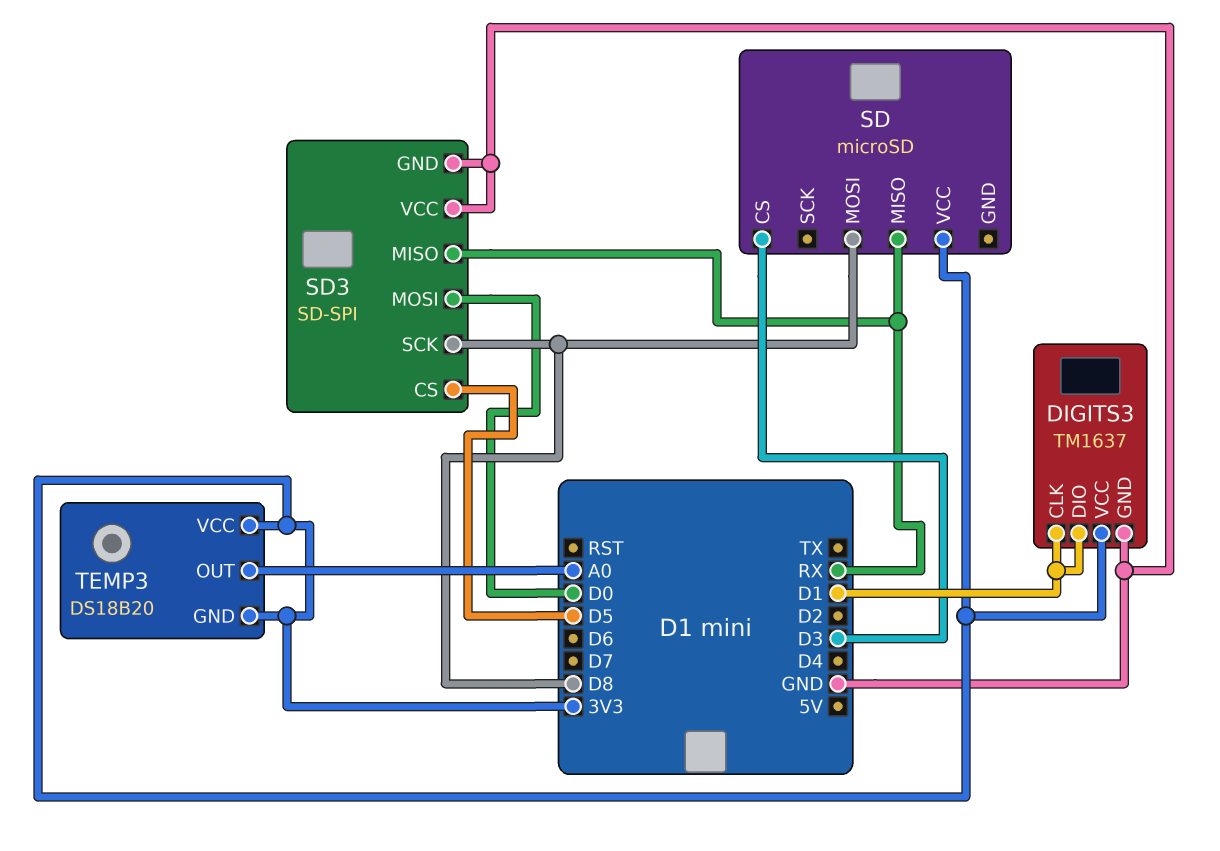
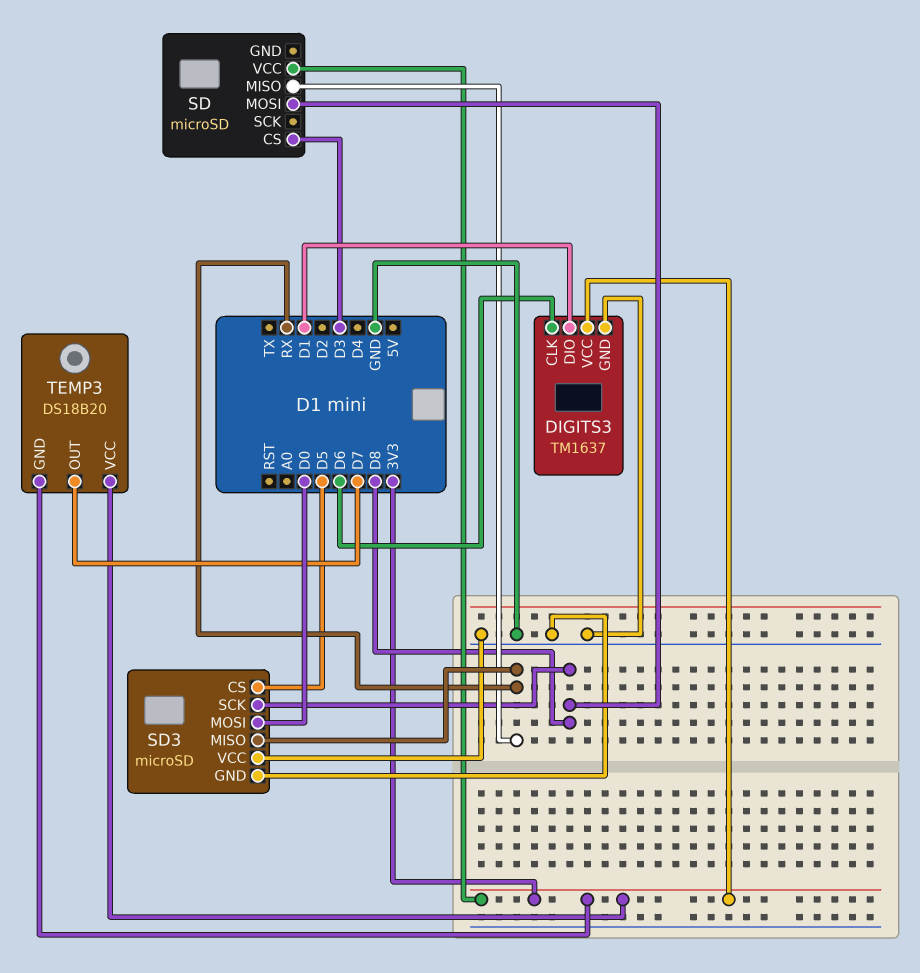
DIGITS3 pin CLK: D1 -> D6
SD3: SD-SPI -> microSD
TEMP3 pin OUT: A0 -> D7

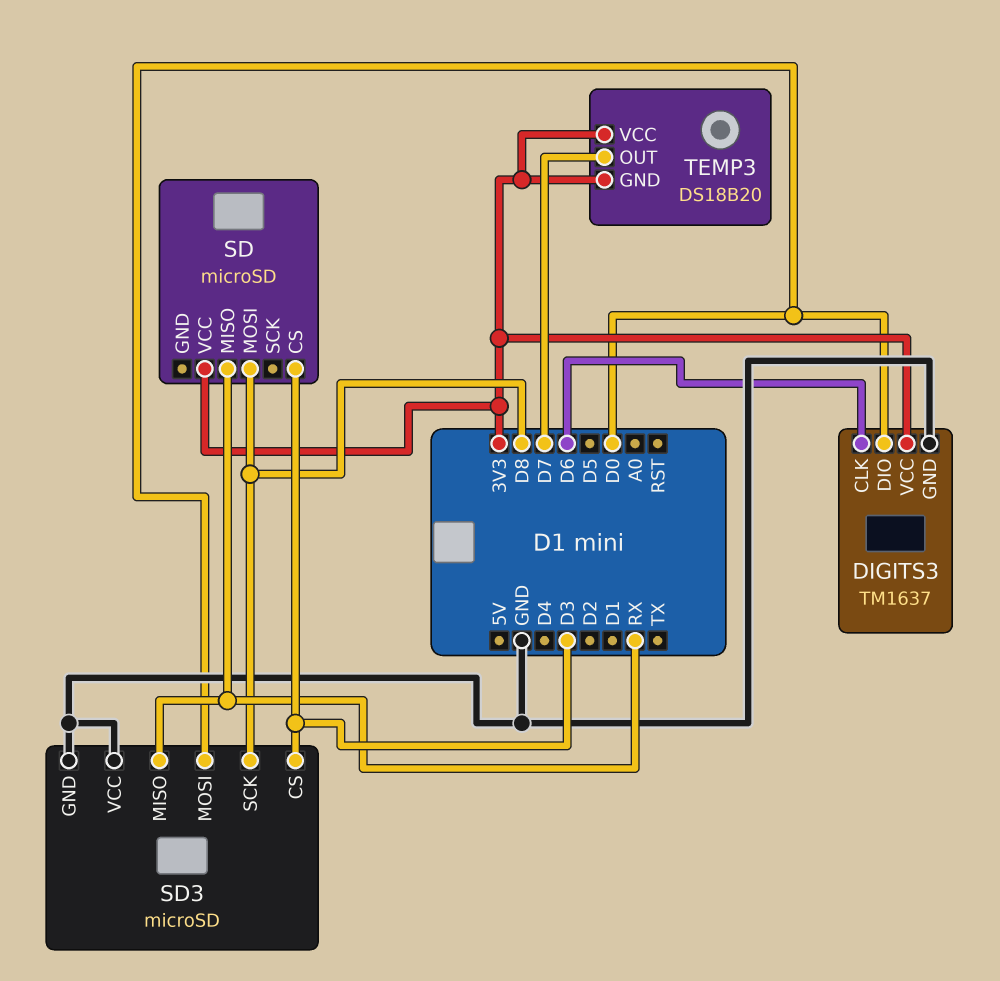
DIGITS3 pin DIO: D1 -> D0
SD3 pin CS: D5 -> D3

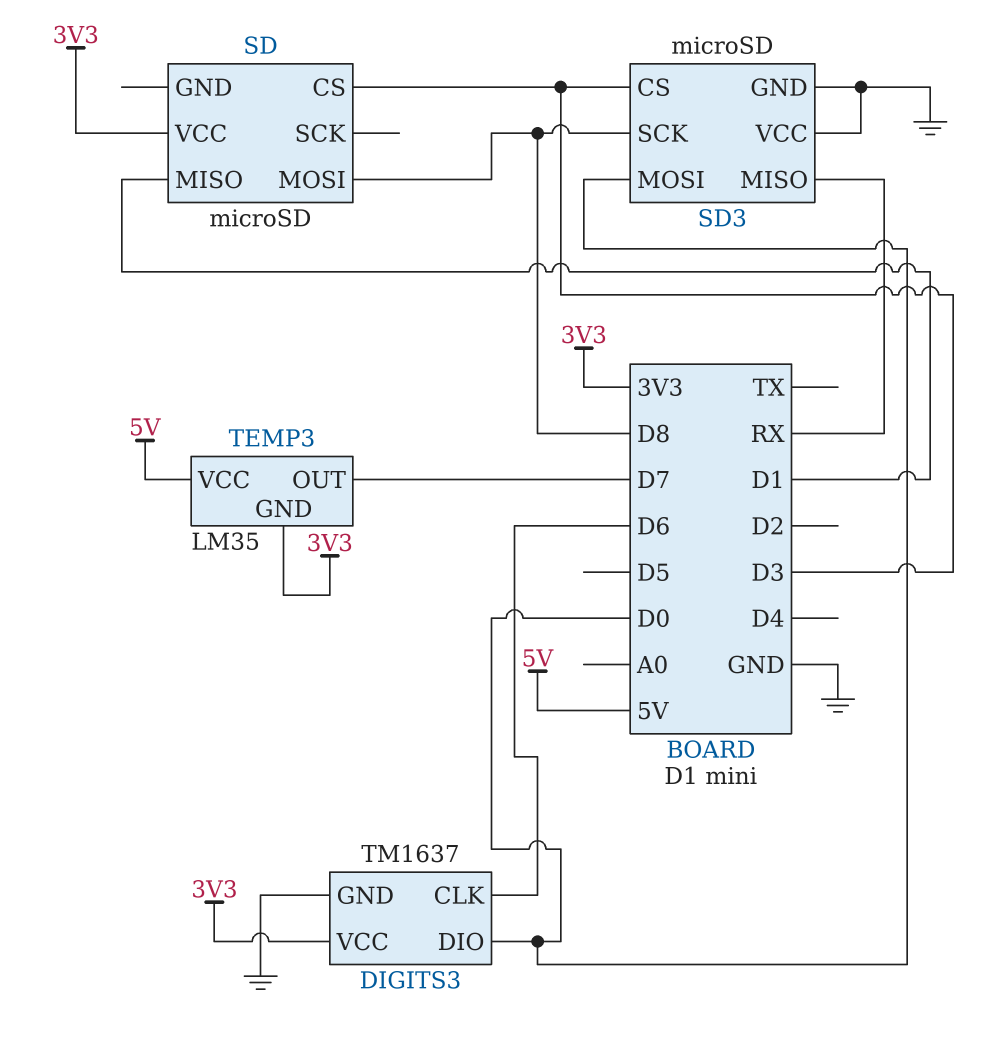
SD pin MISO: RX -> D1
TEMP3: DS18B20 -> LM35
TEMP3 pin VCC: 3V3 -> 5V

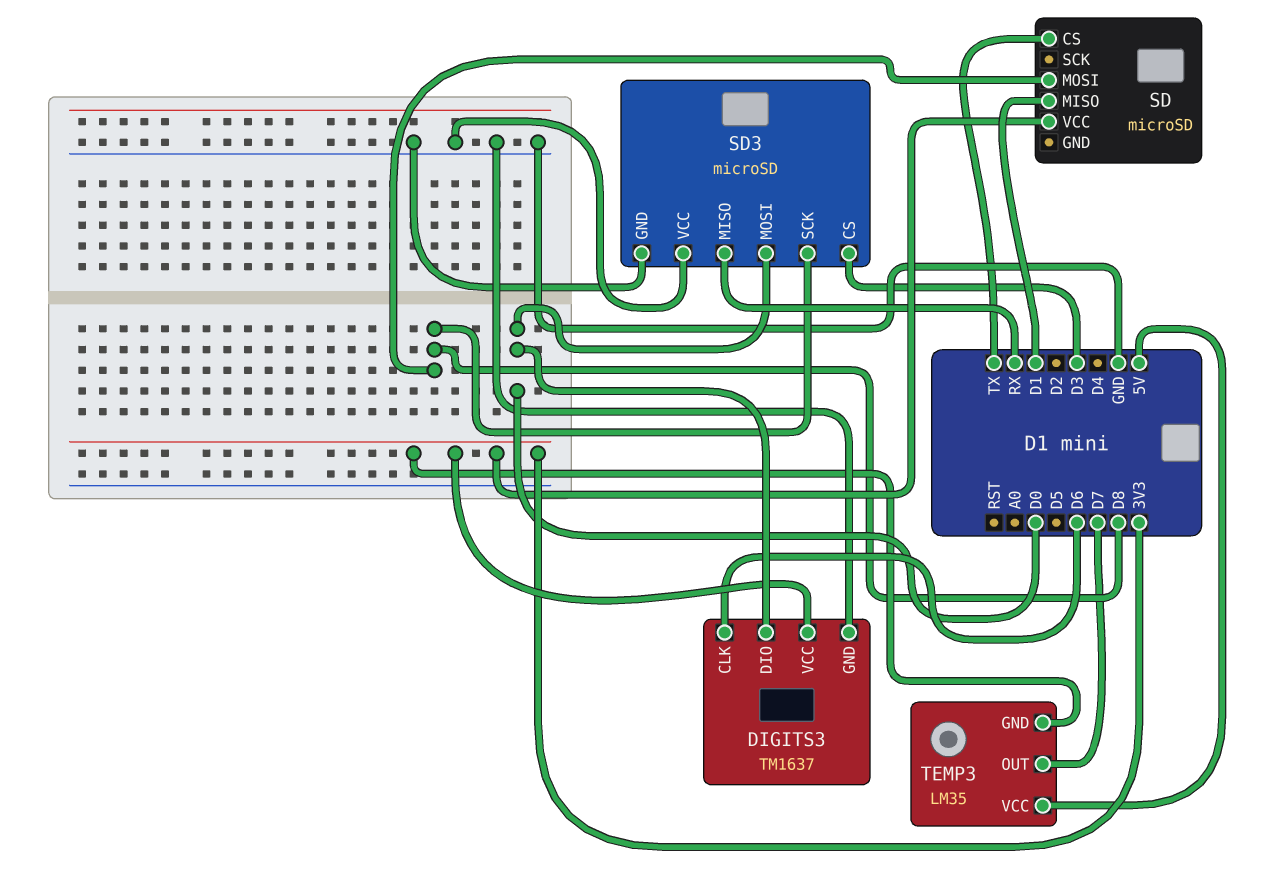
SD pin CS: D3 -> TX

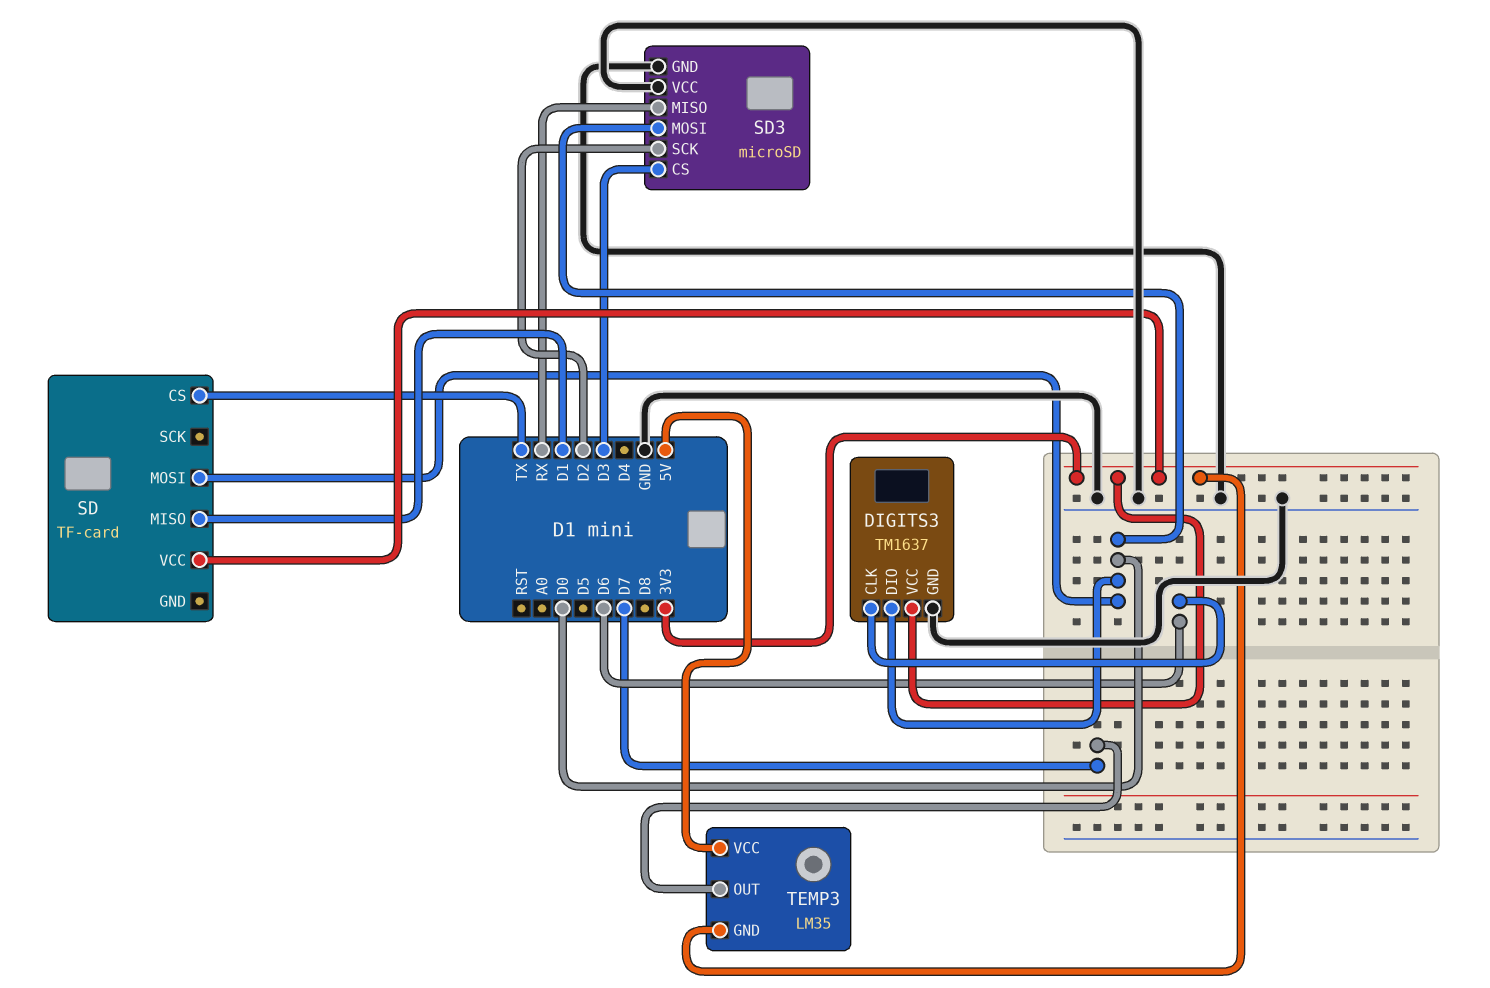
SD: microSD -> TF-card
SD pin MOSI: D8 -> D0
SD3 pin SCK: D8 -> D2

